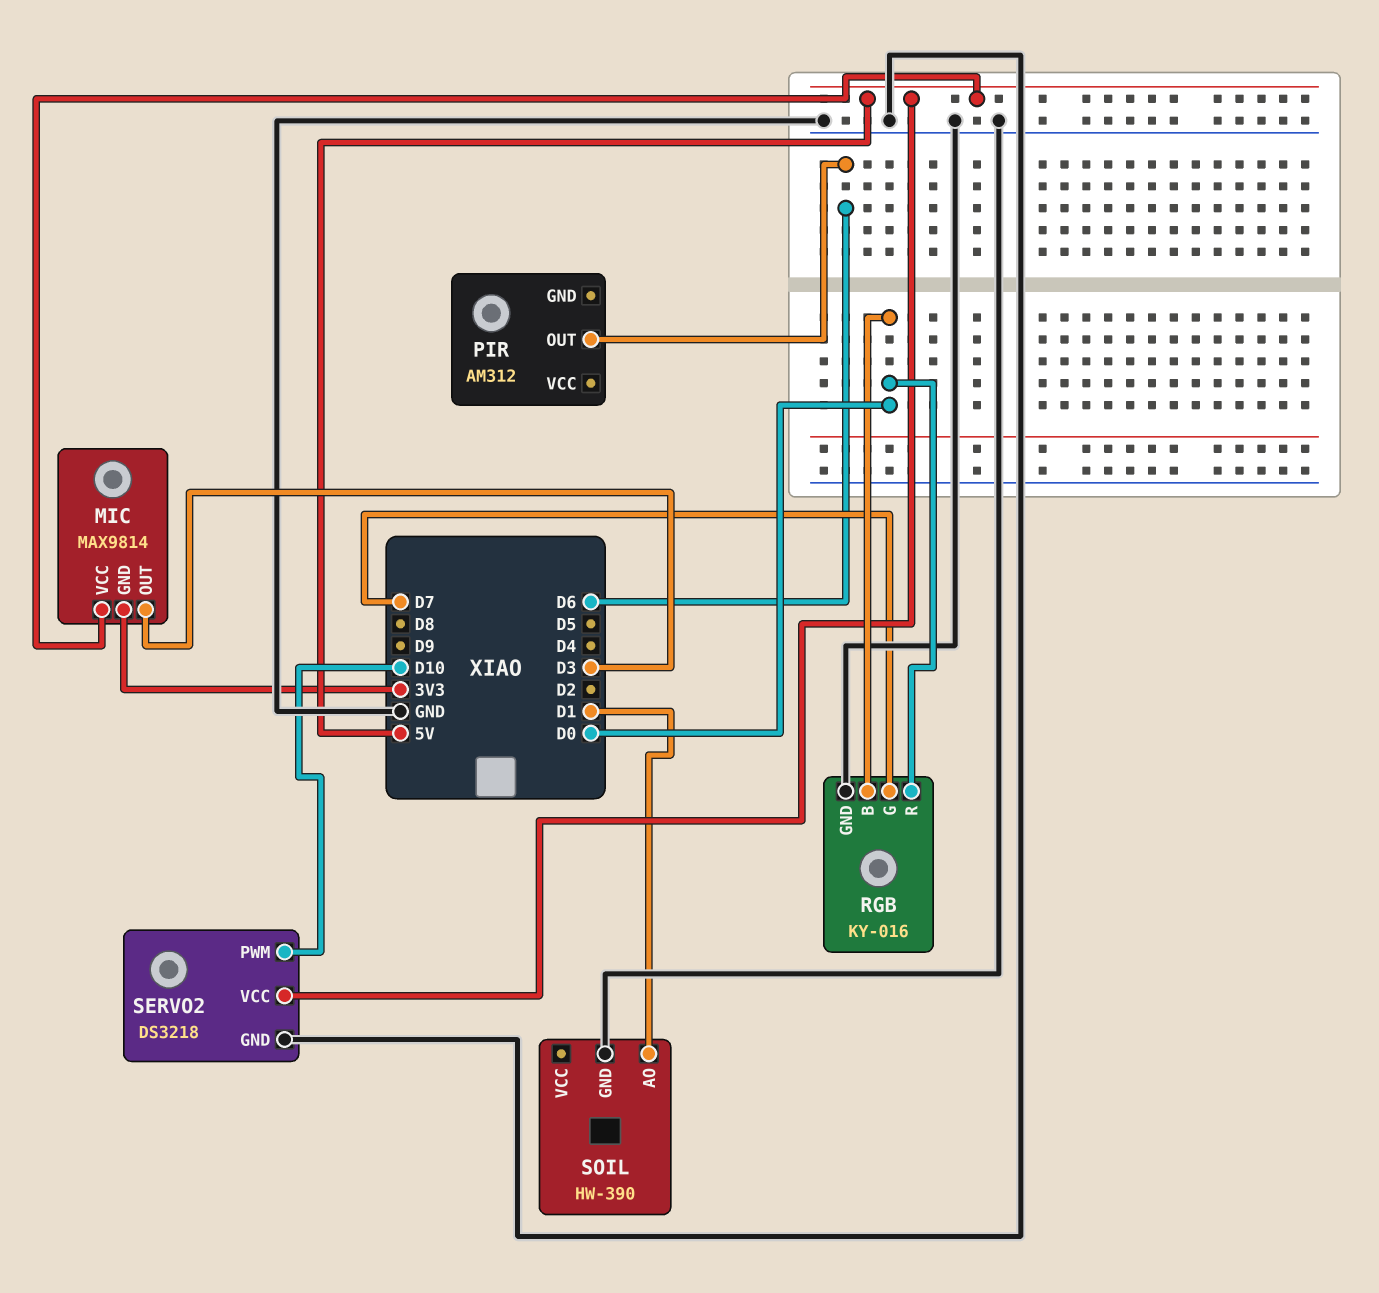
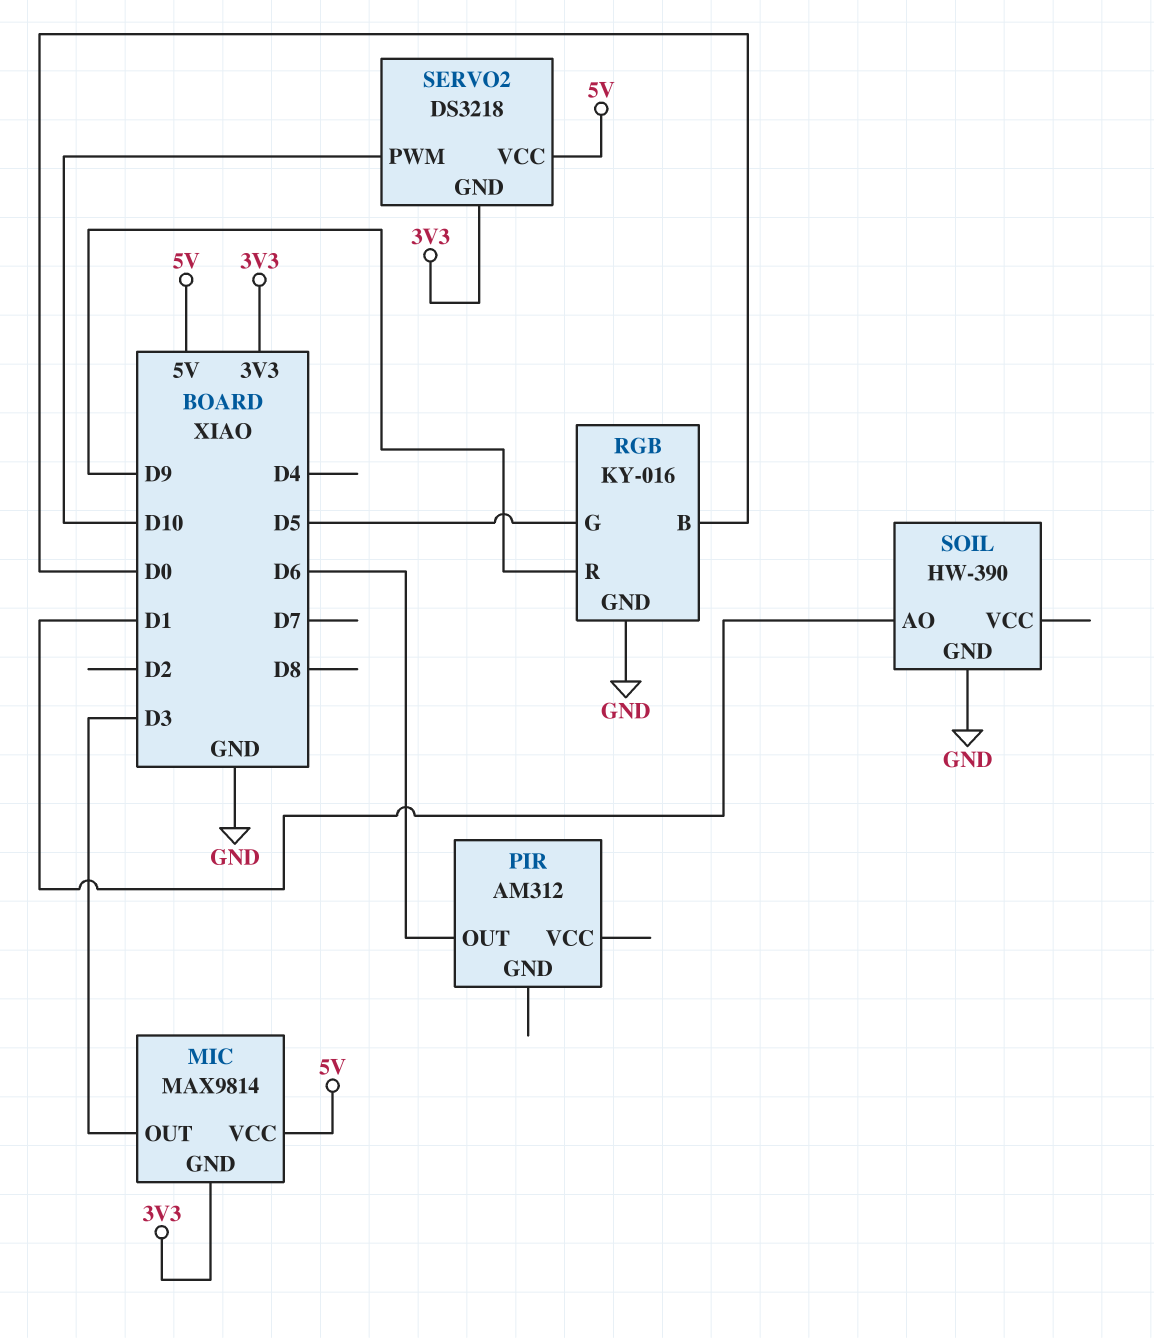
RGB pin G: D7 -> D5
RGB pin R: D0 -> D9
SERVO2 pin GND: GND -> 3V3

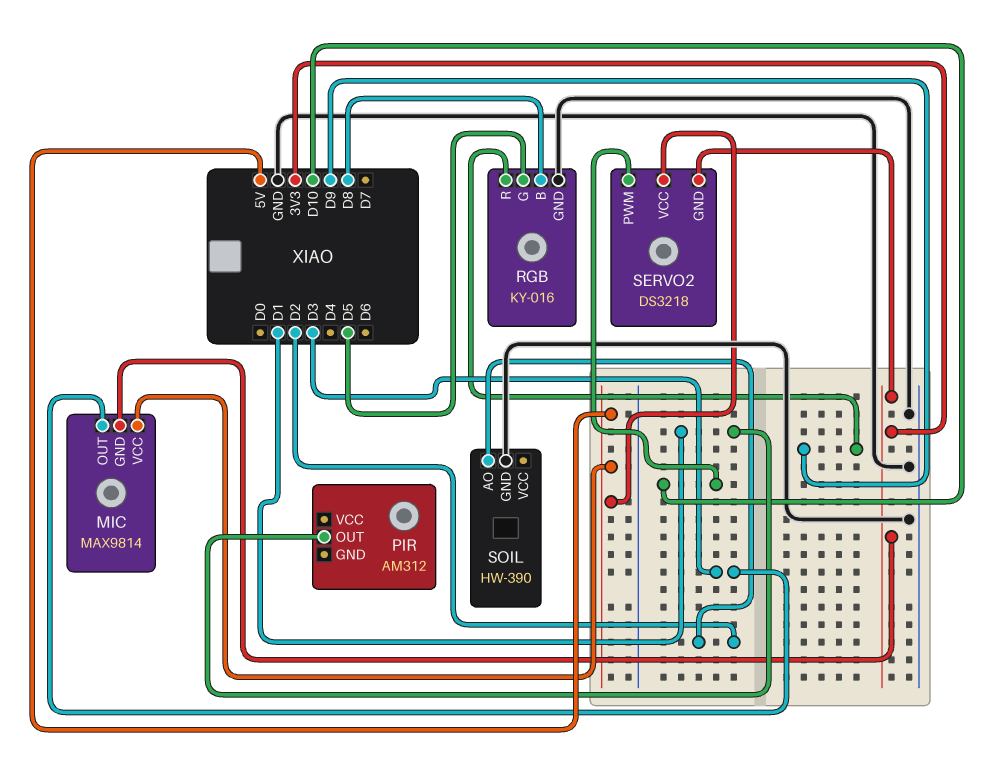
PIR pin OUT: D6 -> D1
RGB pin B: D0 -> D8
SOIL pin AO: D1 -> D2

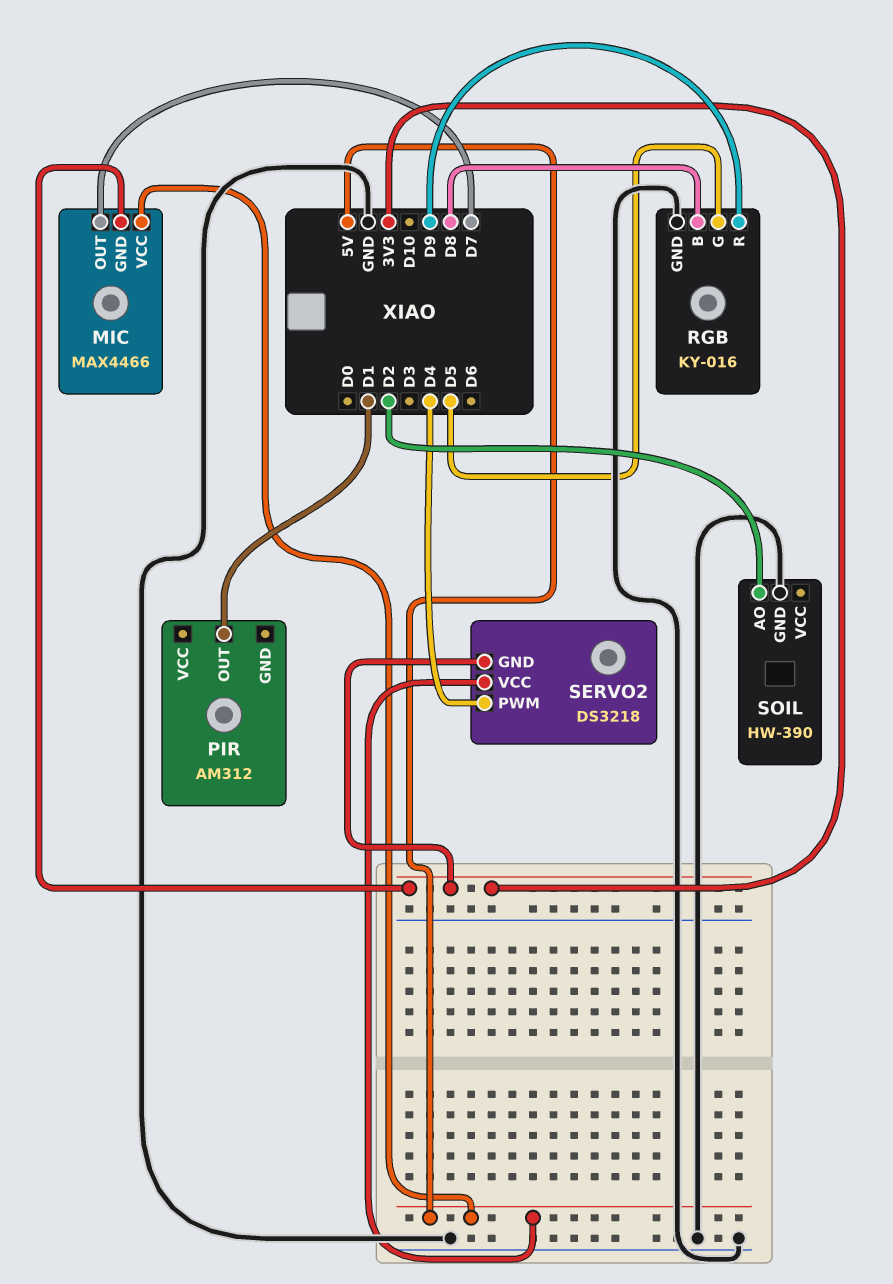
MIC: MAX9814 -> MAX4466
MIC pin OUT: D3 -> D7
SERVO2 pin PWM: D10 -> D4

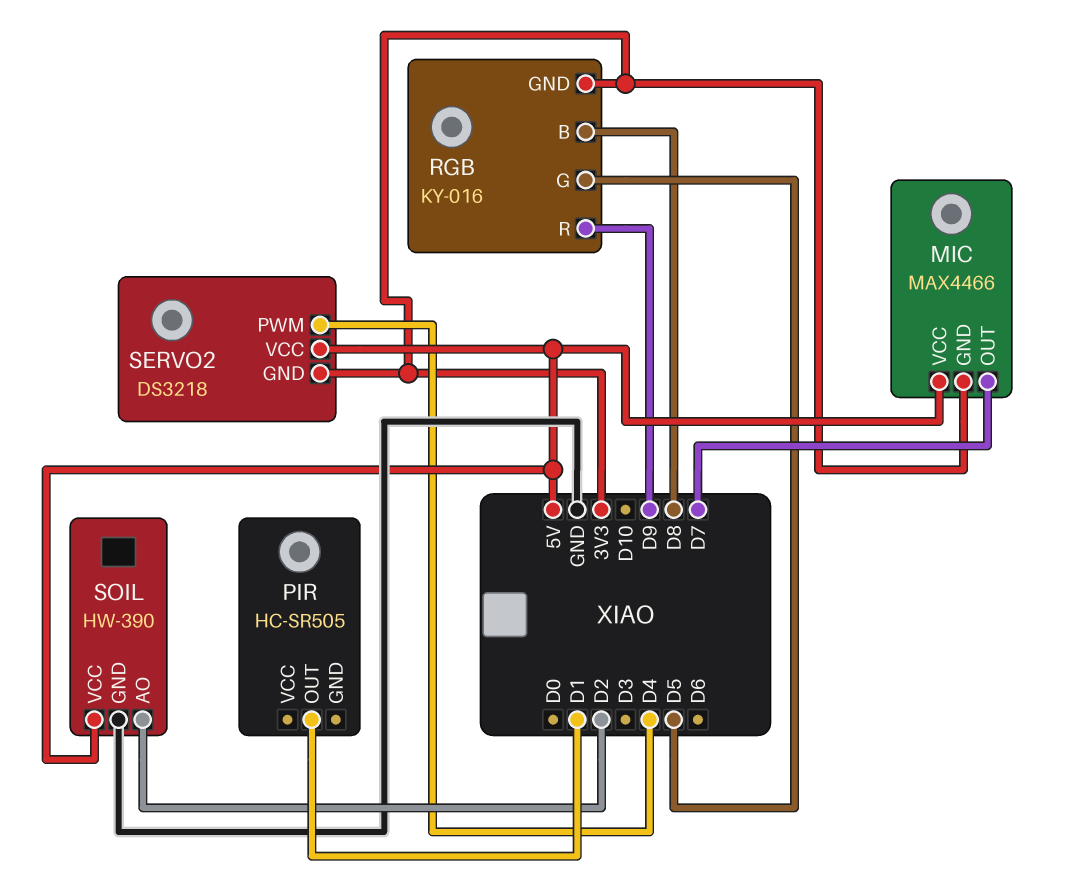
PIR: AM312 -> HC-SR505
RGB pin GND: GND -> 3V3
SOIL pin VCC: none -> 5V

